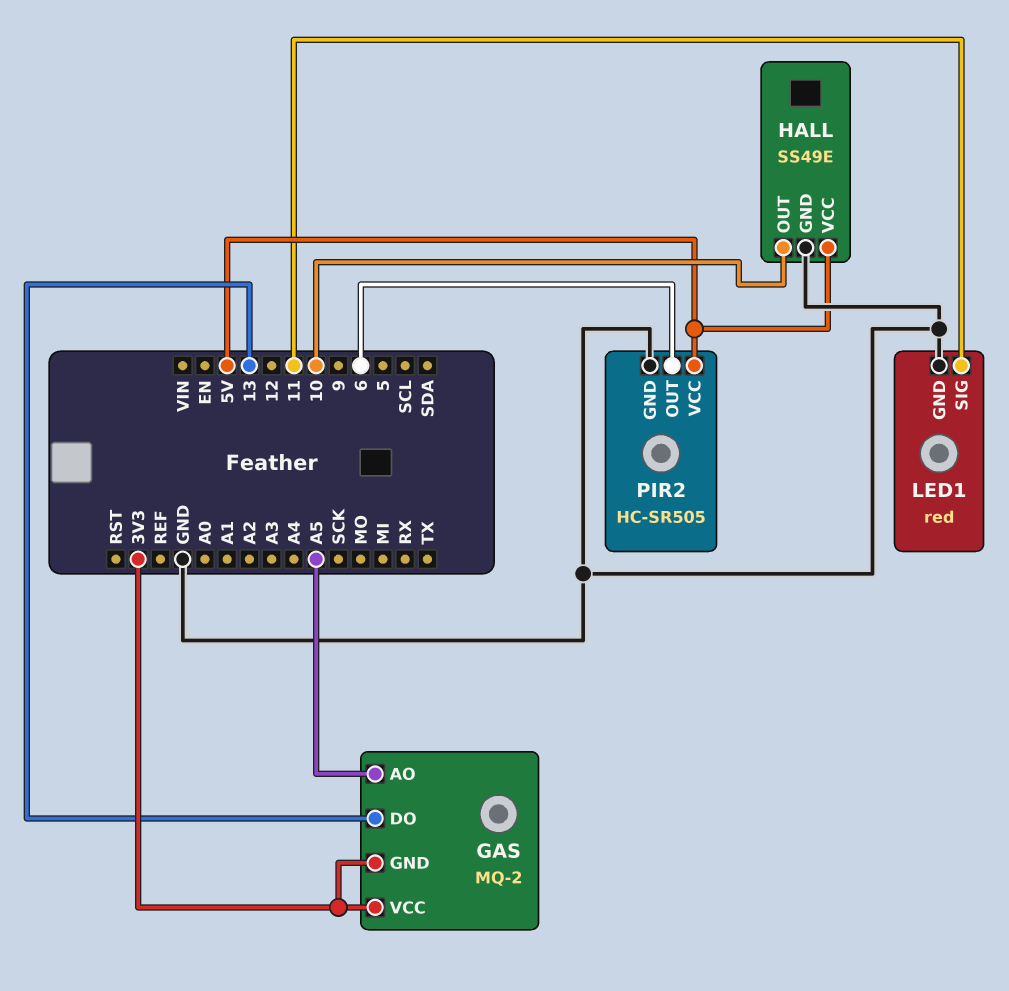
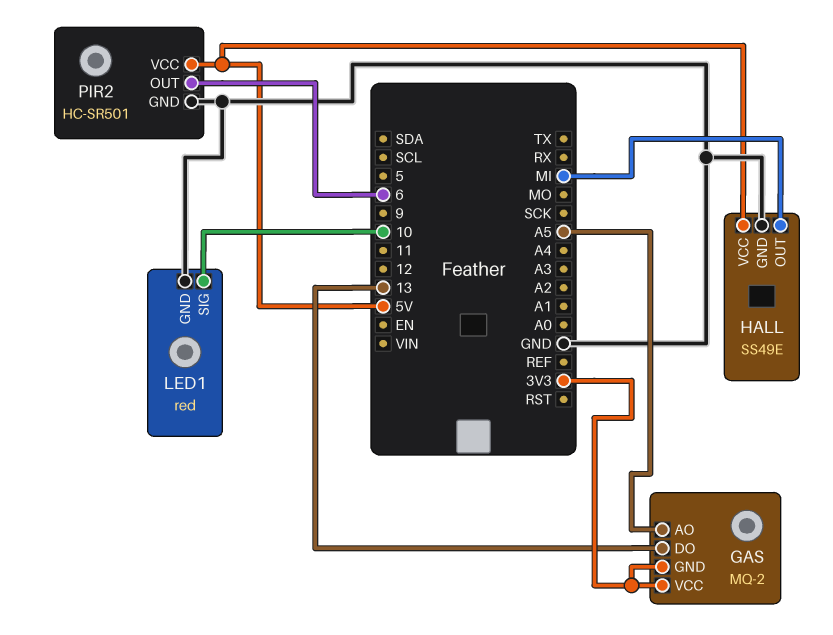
HALL pin OUT: 10 -> MI
LED1 pin SIG: 11 -> 10
PIR2: HC-SR505 -> HC-SR501

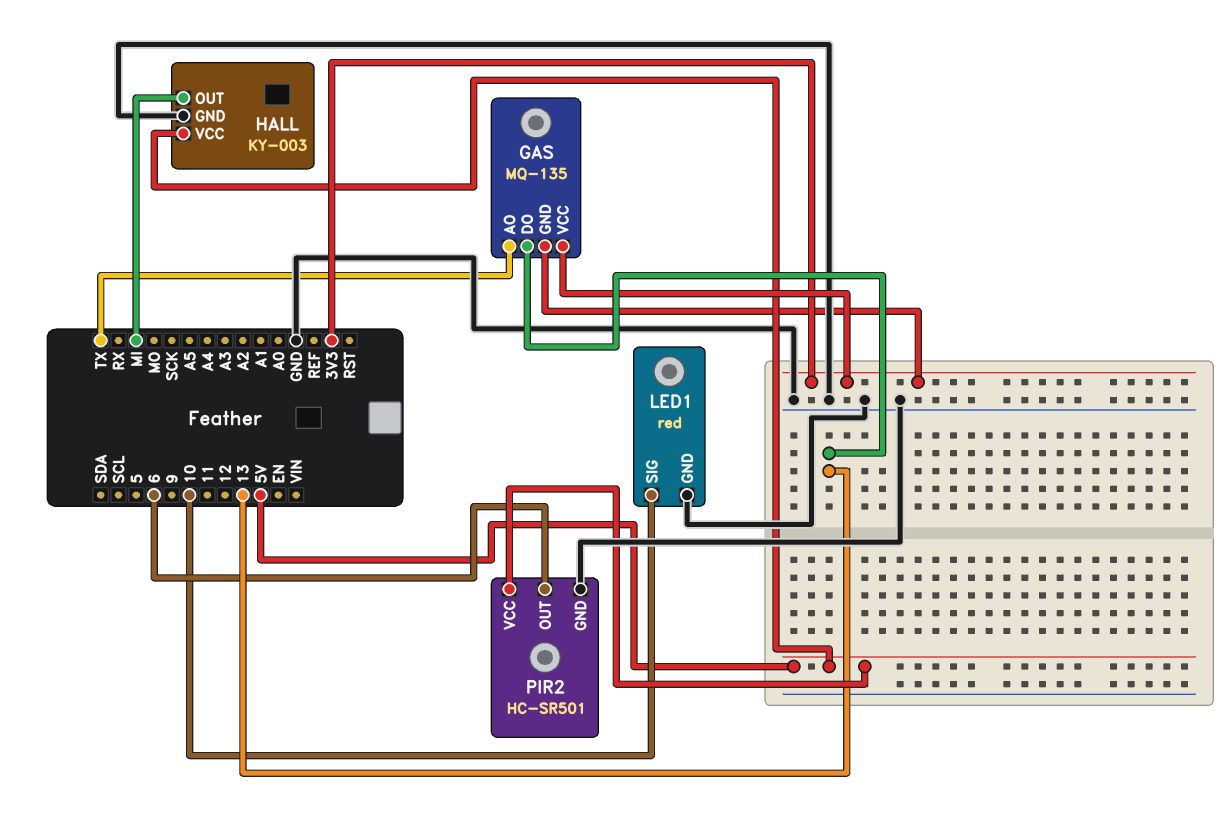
GAS: MQ-2 -> MQ-135
GAS pin AO: A5 -> TX
HALL: SS49E -> KY-003

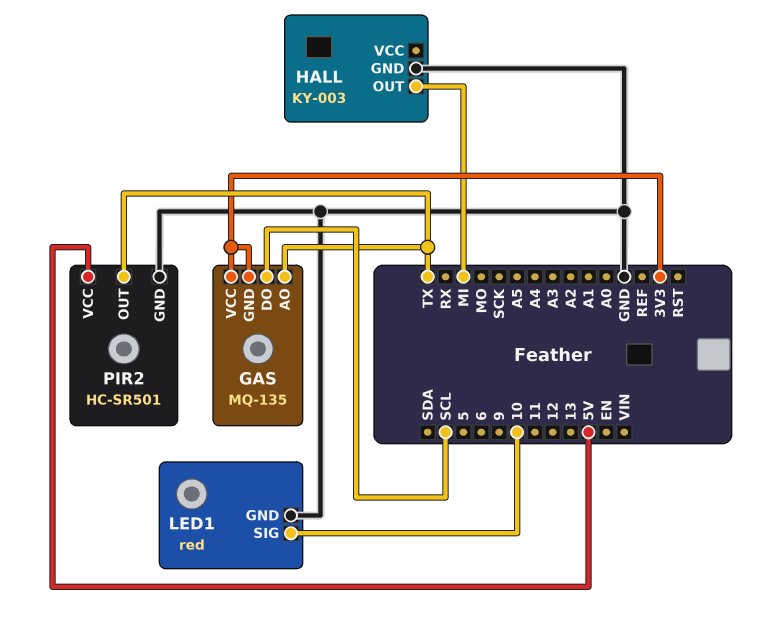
GAS pin DO: 13 -> SCL
HALL pin VCC: 5V -> none
PIR2 pin OUT: 6 -> TX

